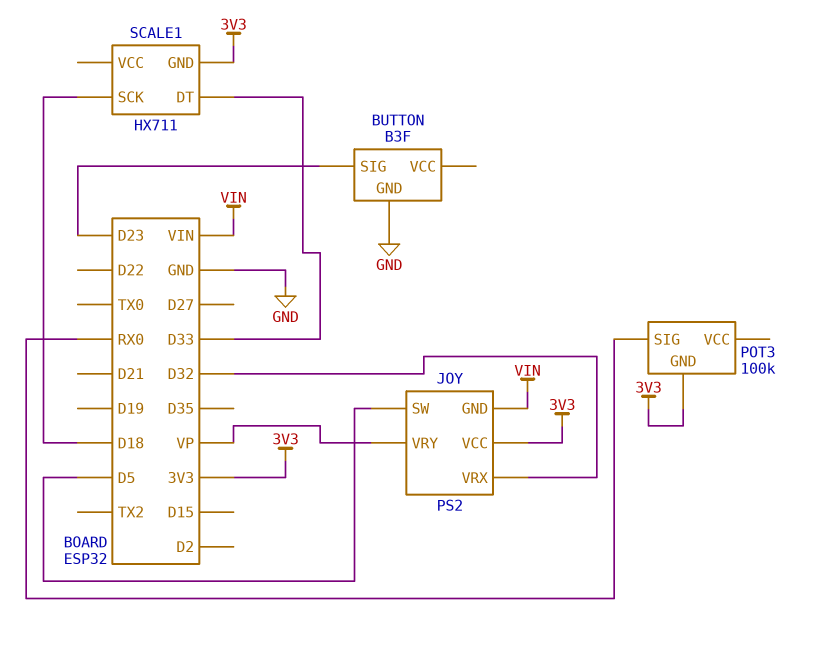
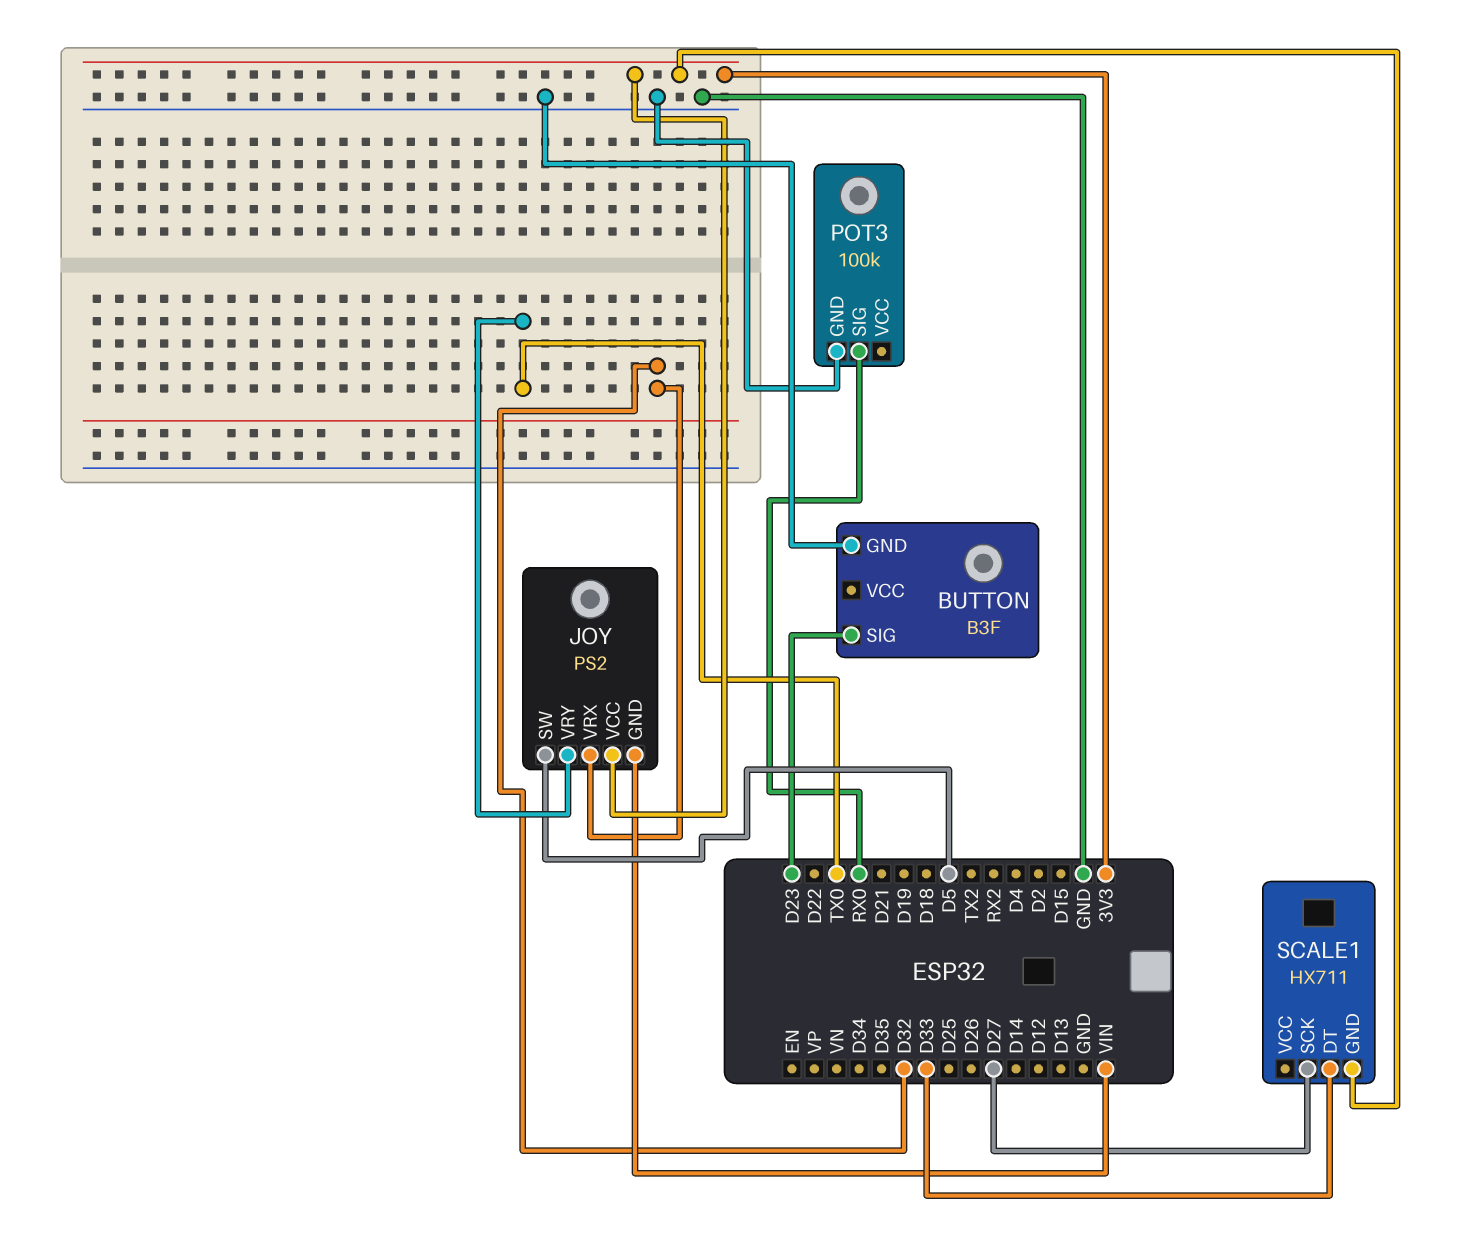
JOY pin VRY: VP -> TX0
POT3 pin GND: 3V3 -> GND
SCALE1 pin SCK: D18 -> D27

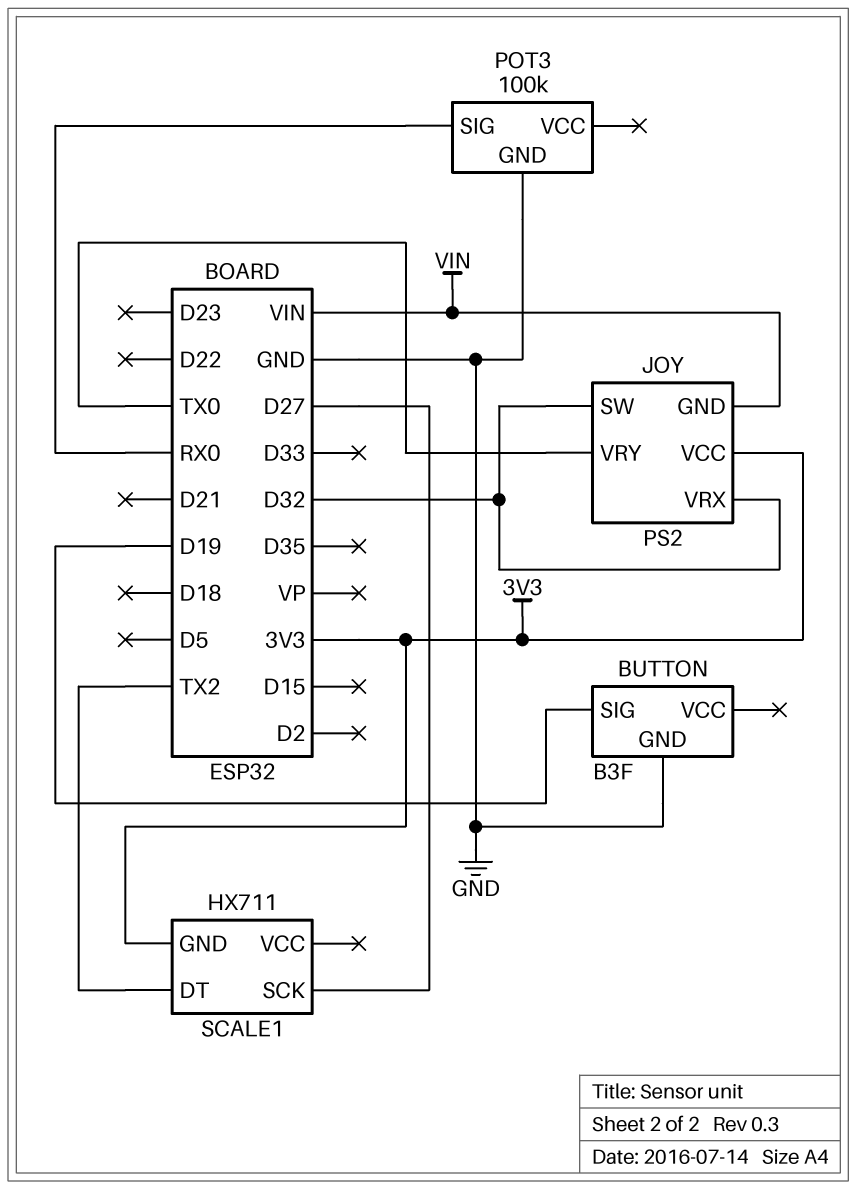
BUTTON pin SIG: D23 -> D19
JOY pin SW: D5 -> D32
SCALE1 pin DT: D33 -> TX2

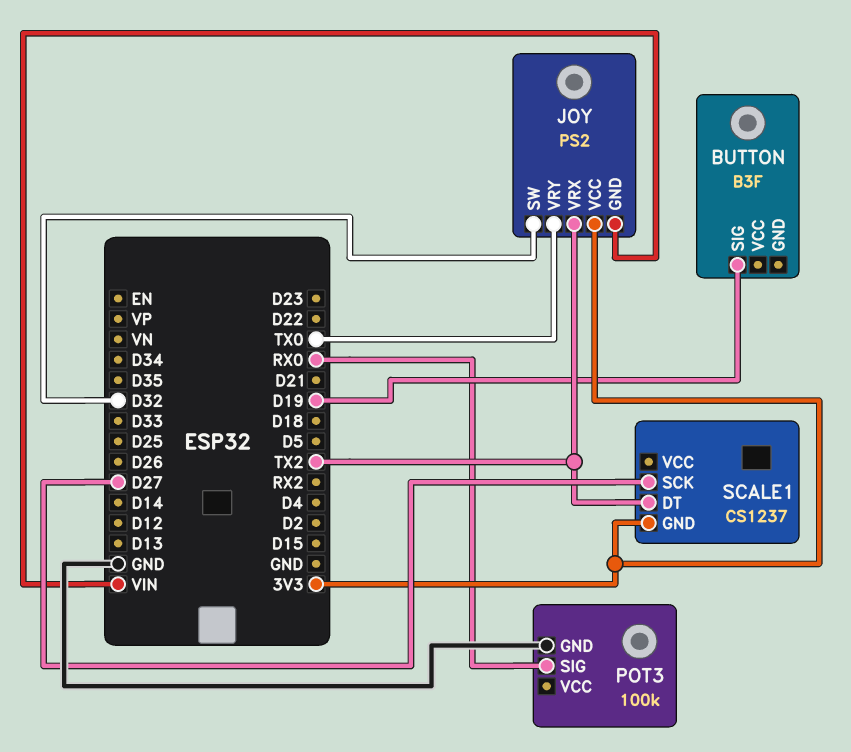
BUTTON pin GND: GND -> none
JOY pin VRX: D32 -> TX2
SCALE1: HX711 -> CS1237

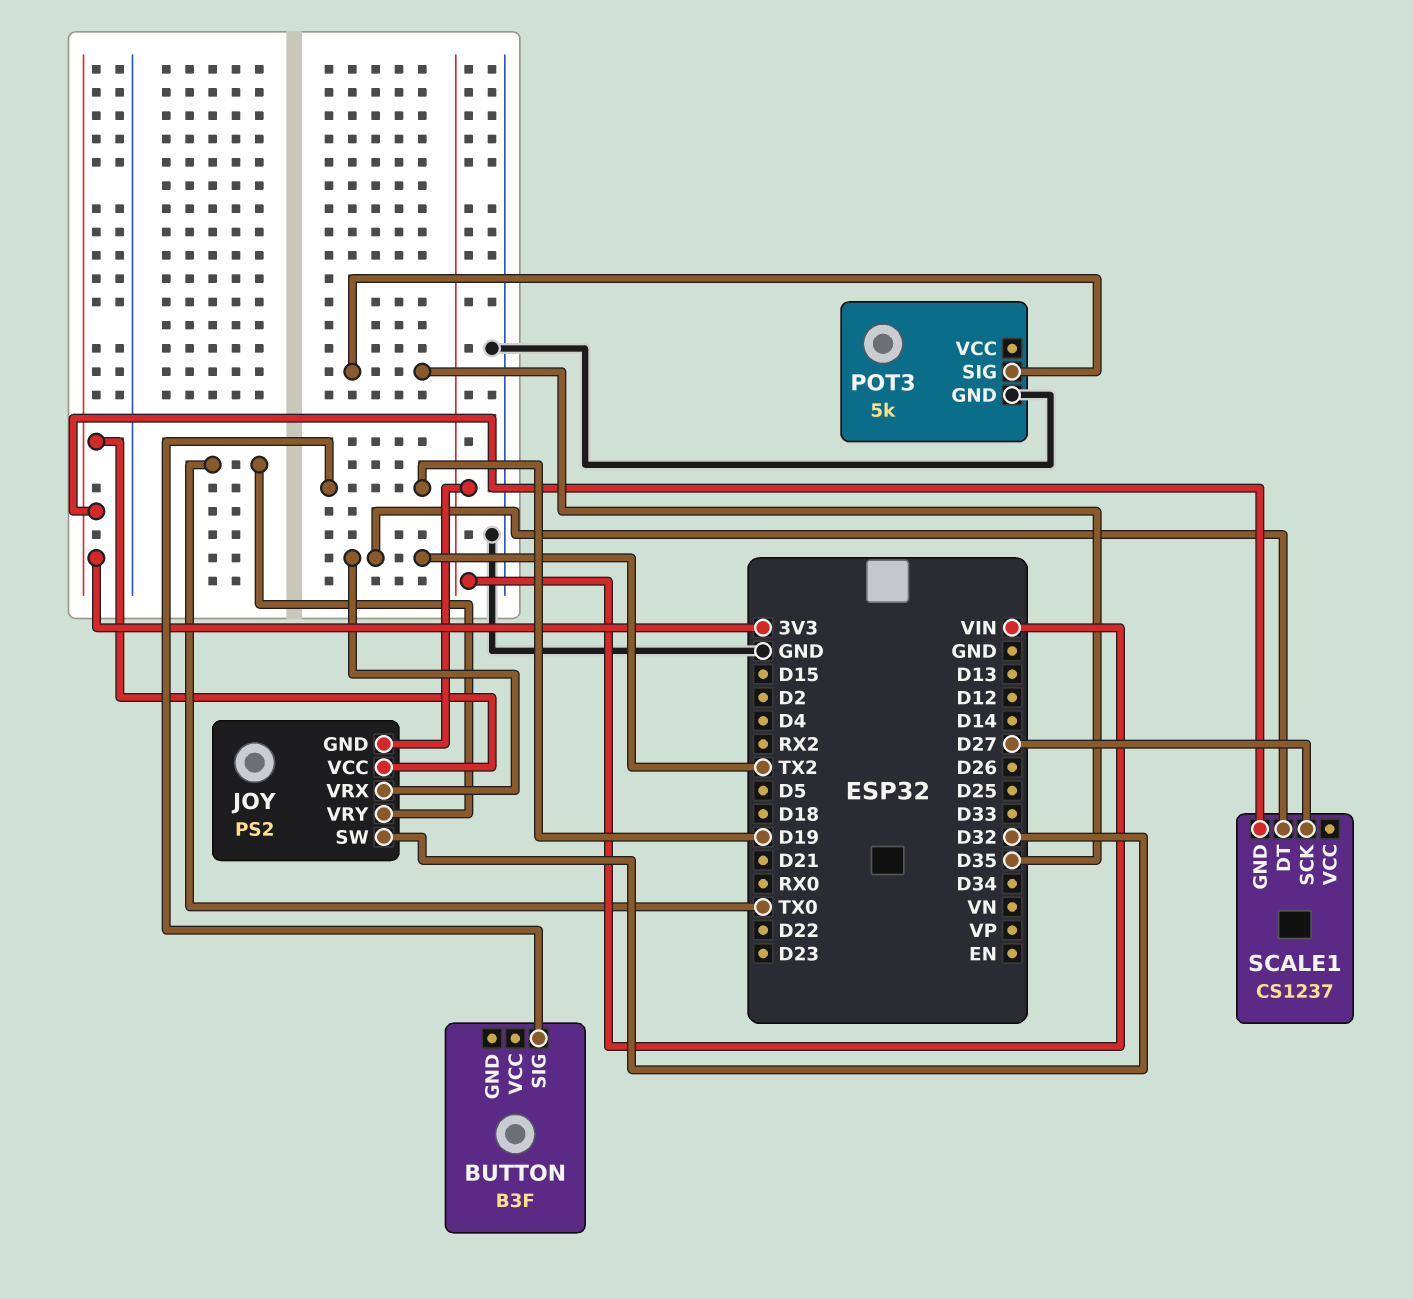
POT3: 100k -> 5k
POT3 pin SIG: RX0 -> D35

